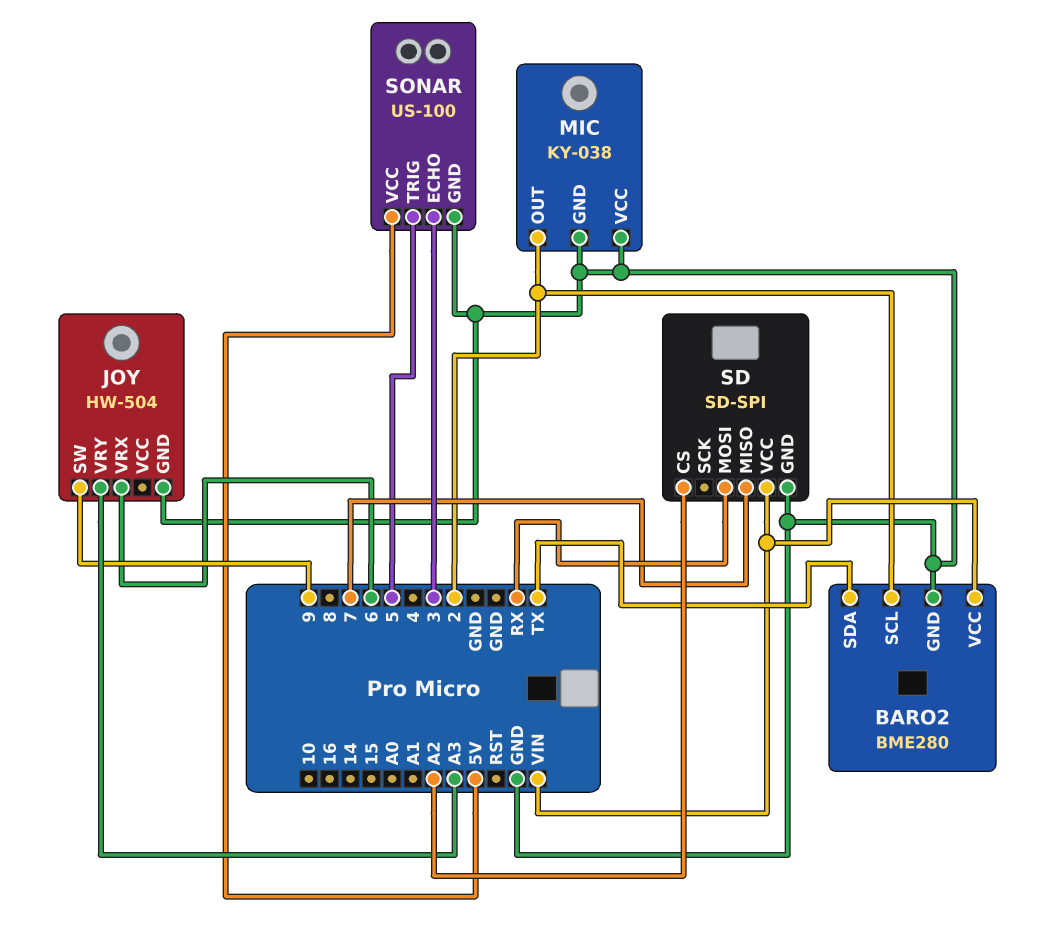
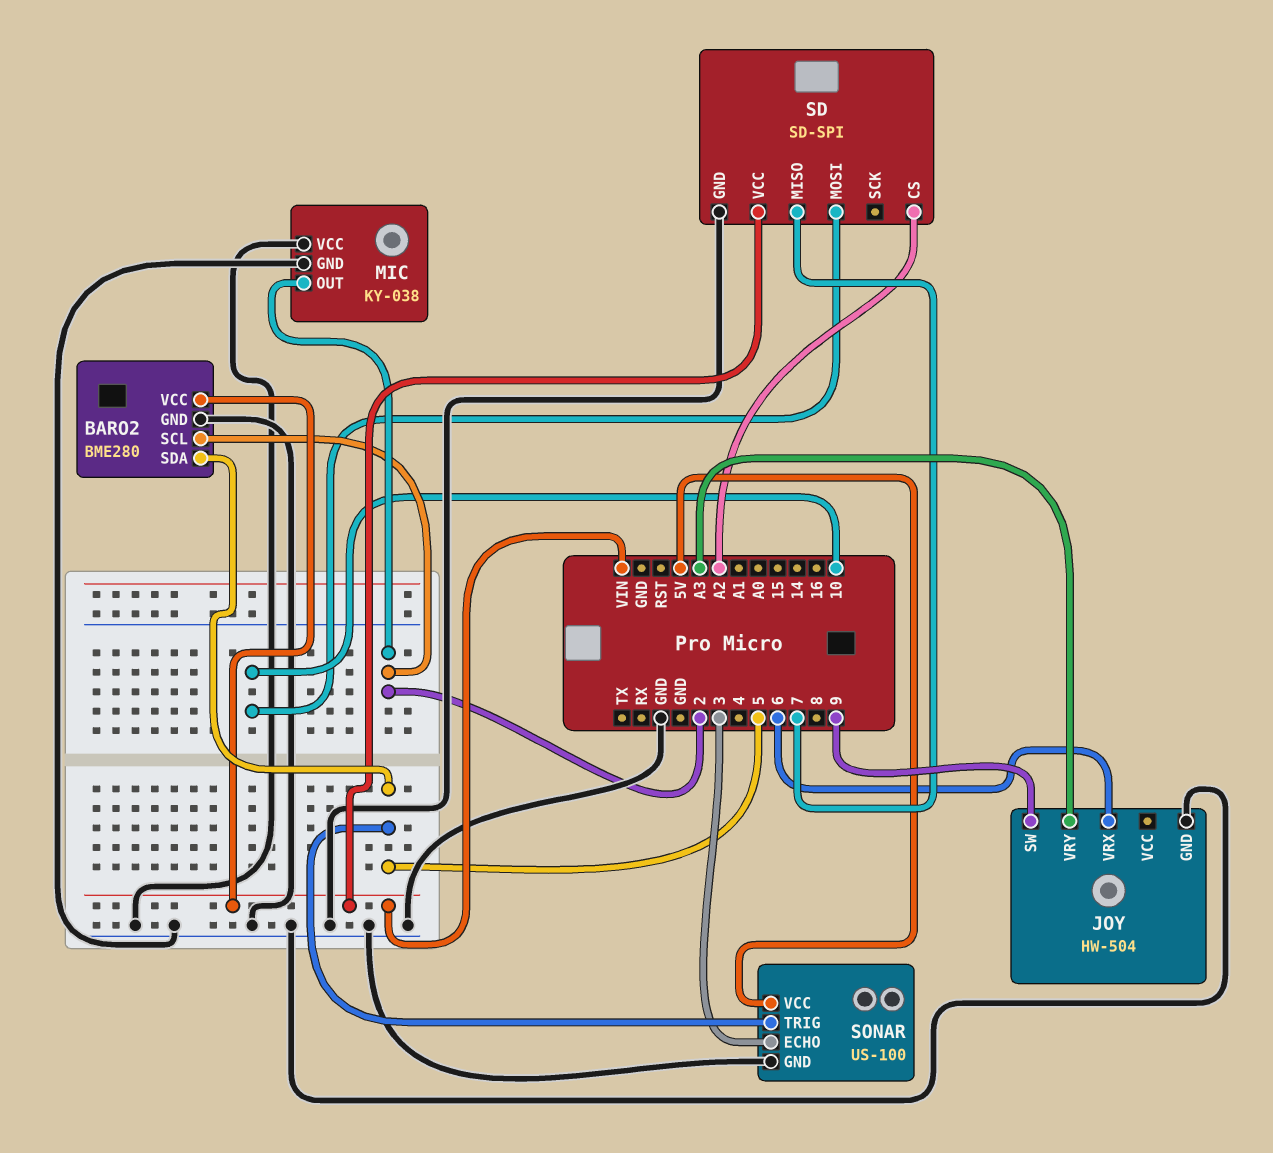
BARO2 pin SDA: TX -> 5
SD pin MOSI: RX -> 10

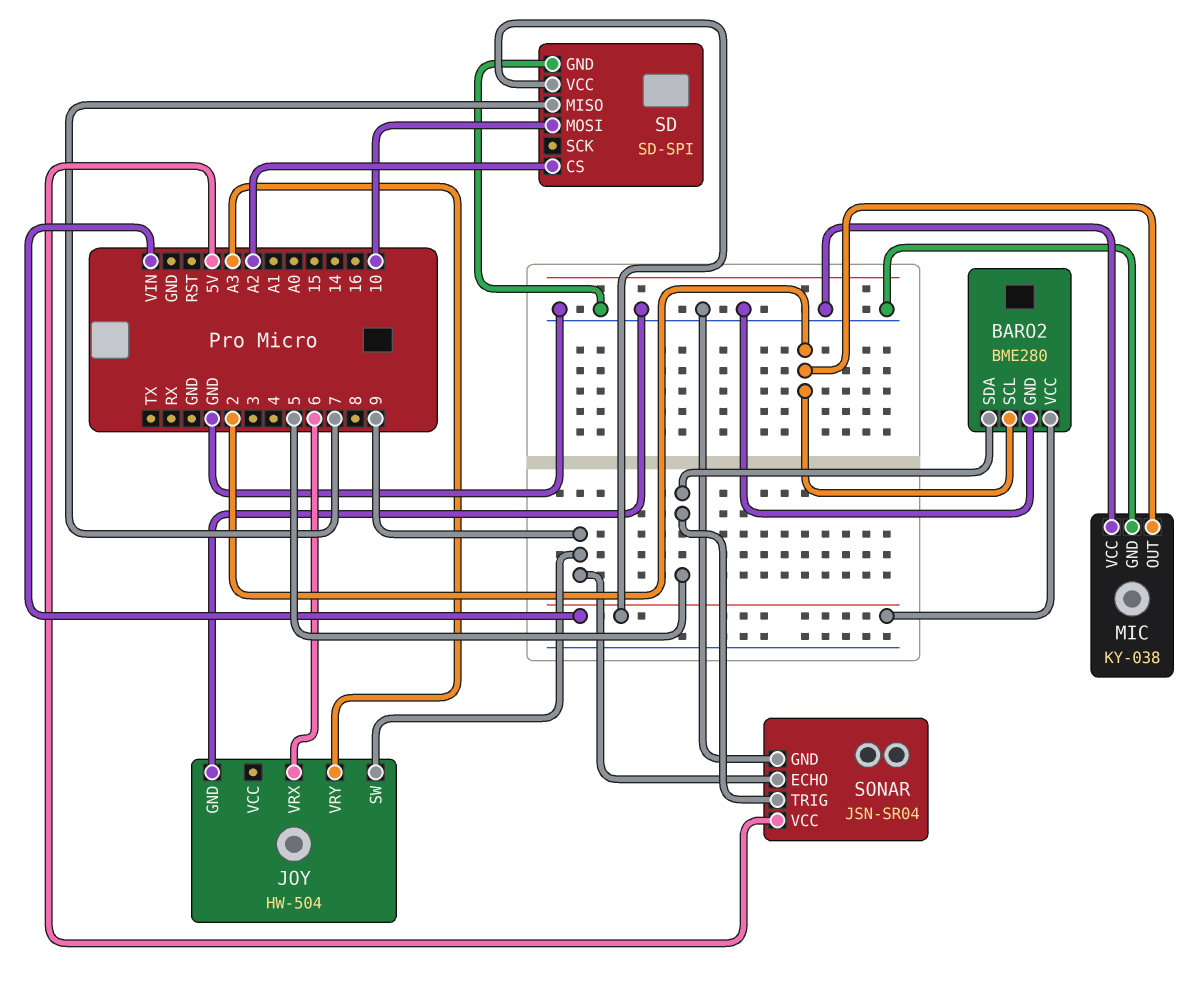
SONAR: US-100 -> JSN-SR04
SONAR pin ECHO: 3 -> 9

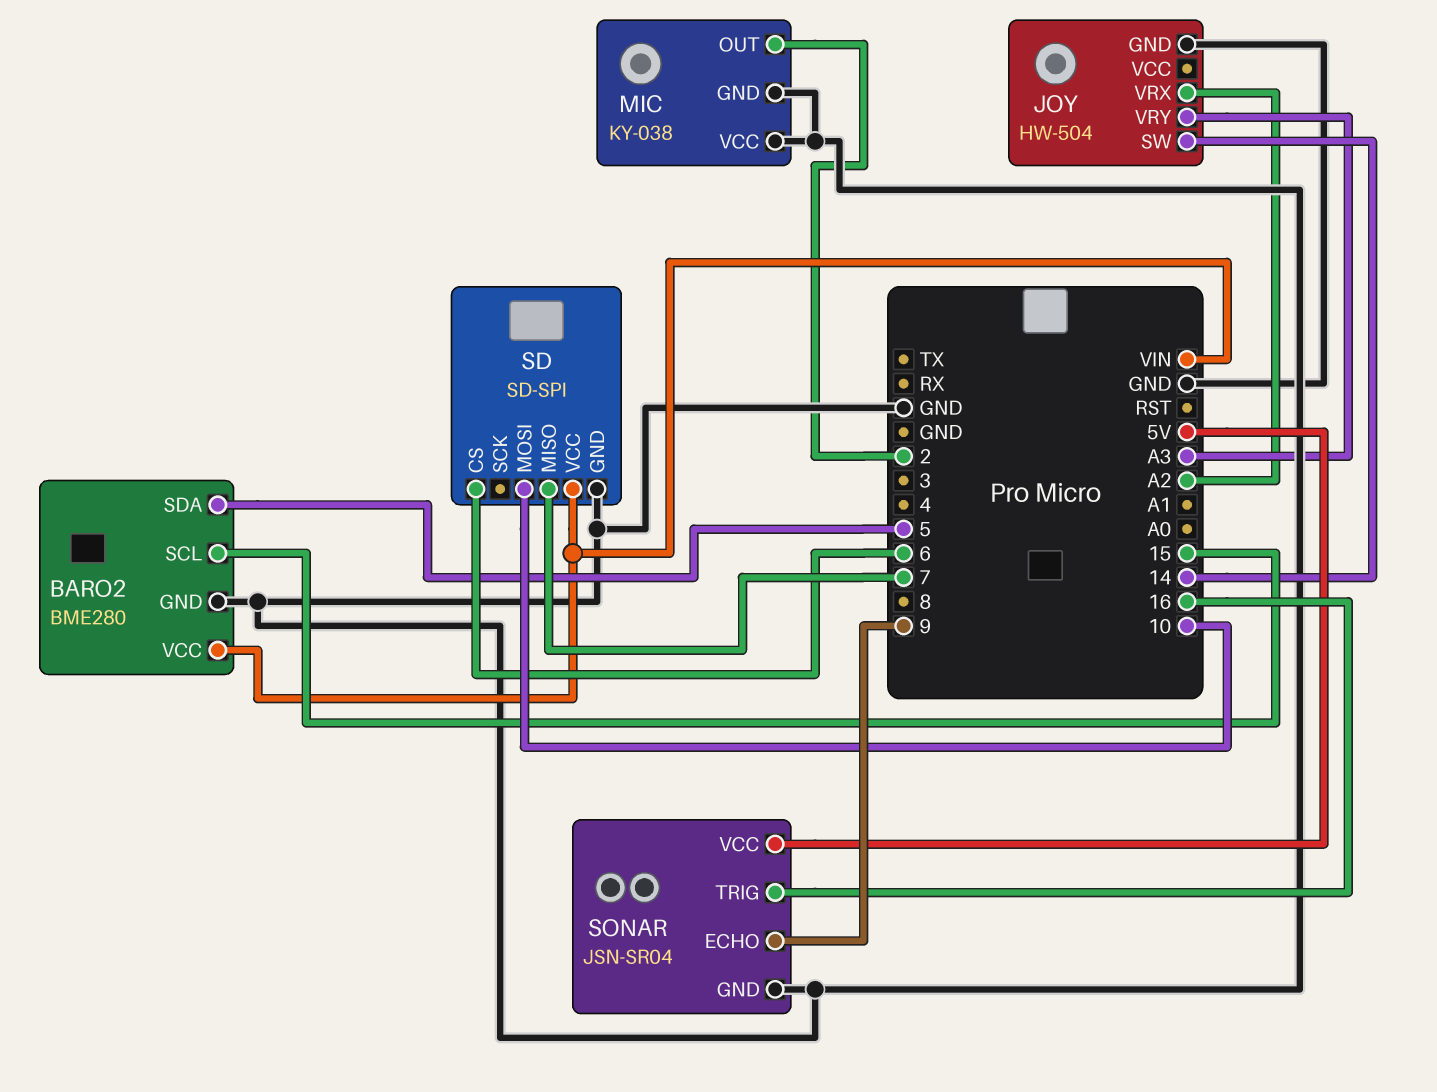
BARO2 pin SCL: 2 -> 15
JOY pin SW: 9 -> 14
JOY pin VRX: 6 -> A2
SD pin CS: A2 -> 6
SONAR pin TRIG: 5 -> 16

